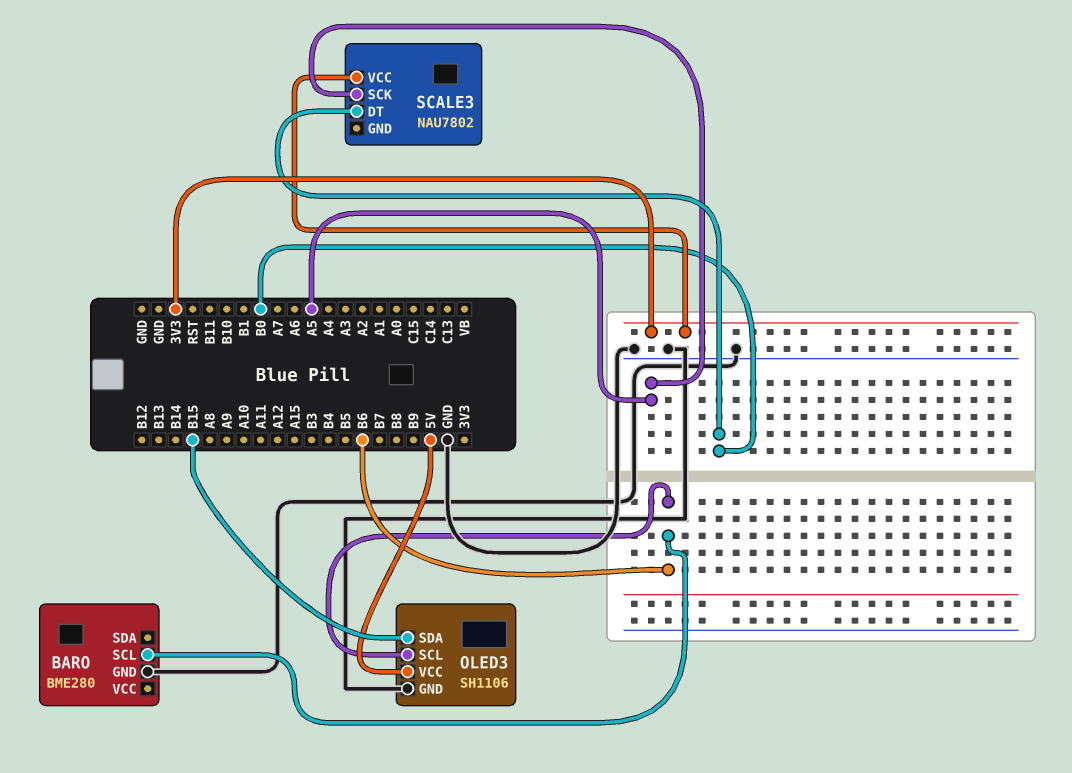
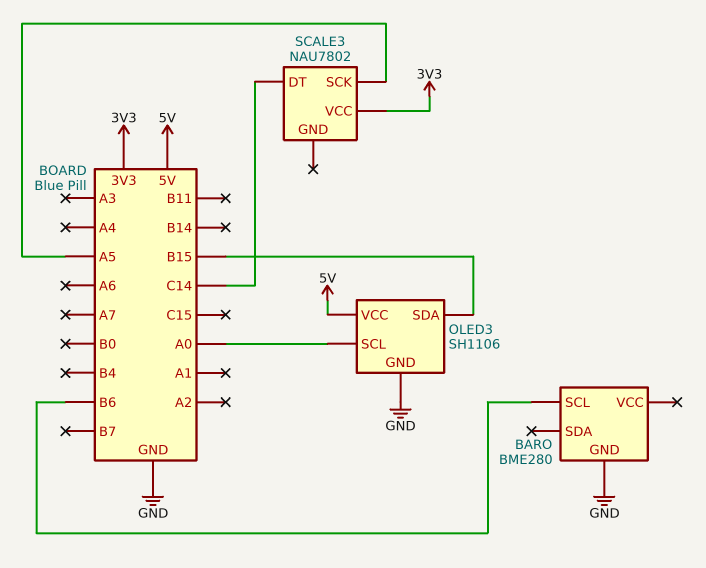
OLED3 pin SCL: B6 -> A0
SCALE3 pin DT: B0 -> C14

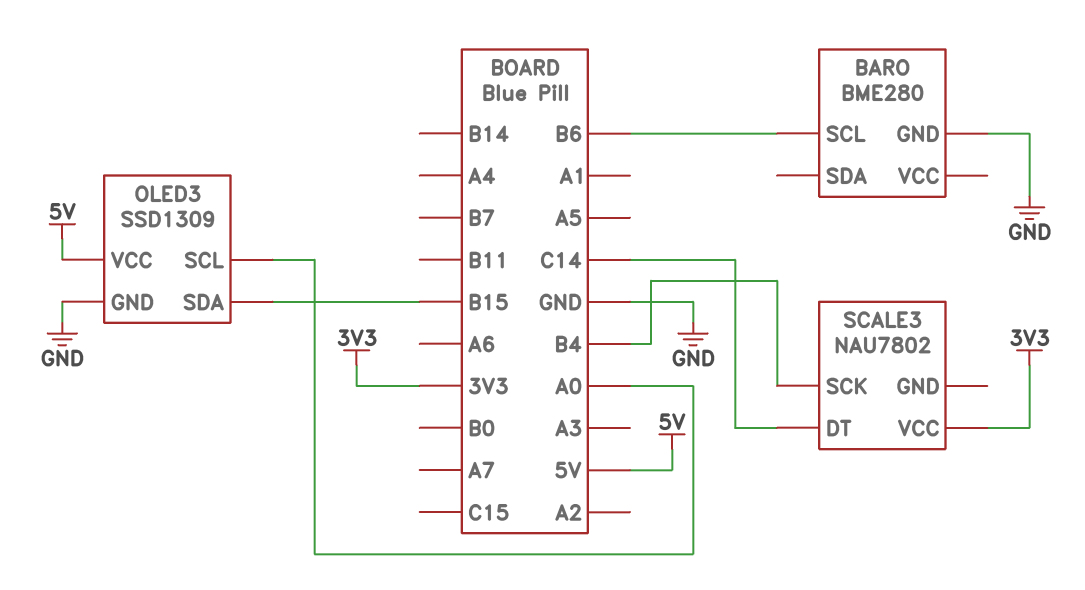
OLED3: SH1106 -> SSD1309
SCALE3 pin SCK: A5 -> B4

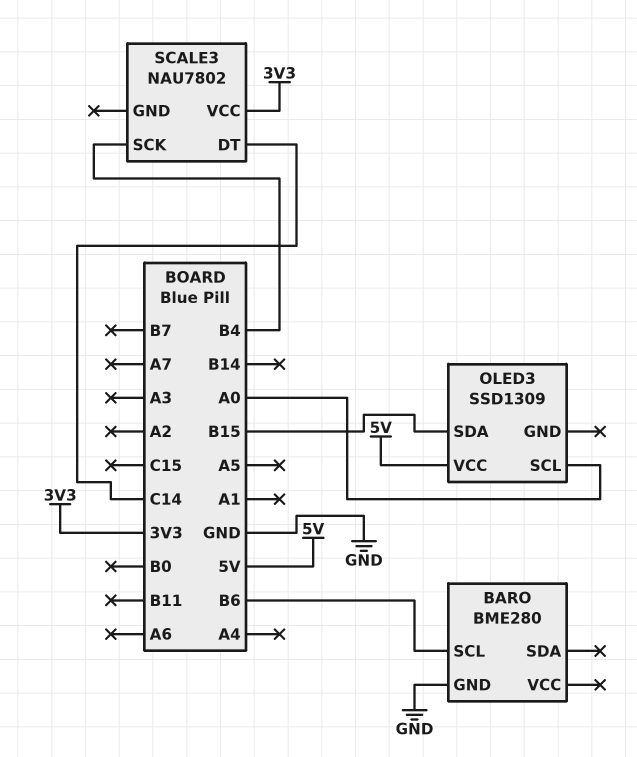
OLED3 pin GND: GND -> none

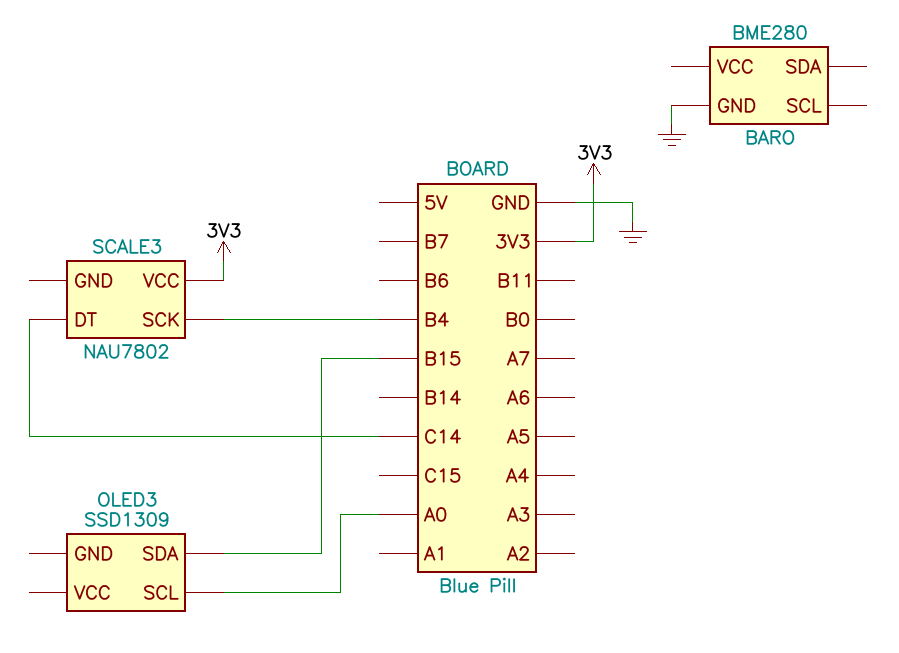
BARO pin SCL: B6 -> none
OLED3 pin VCC: 5V -> none

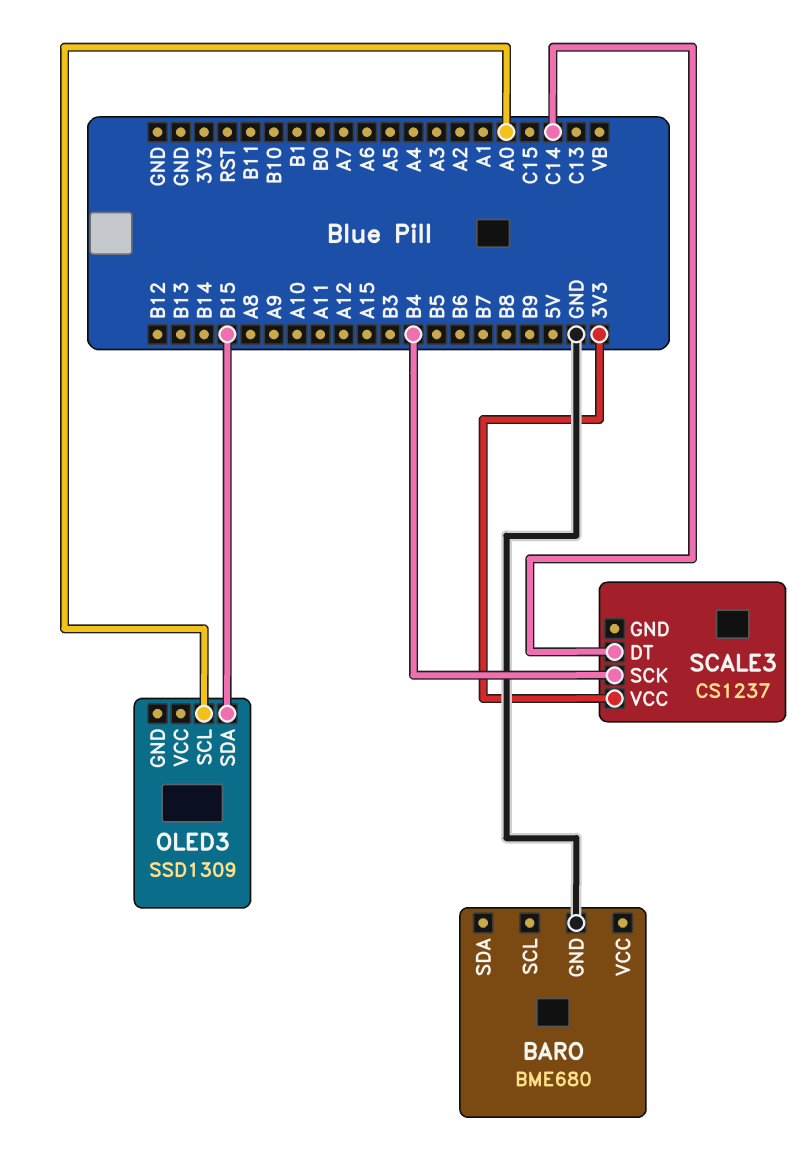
BARO: BME280 -> BME680
SCALE3: NAU7802 -> CS1237

